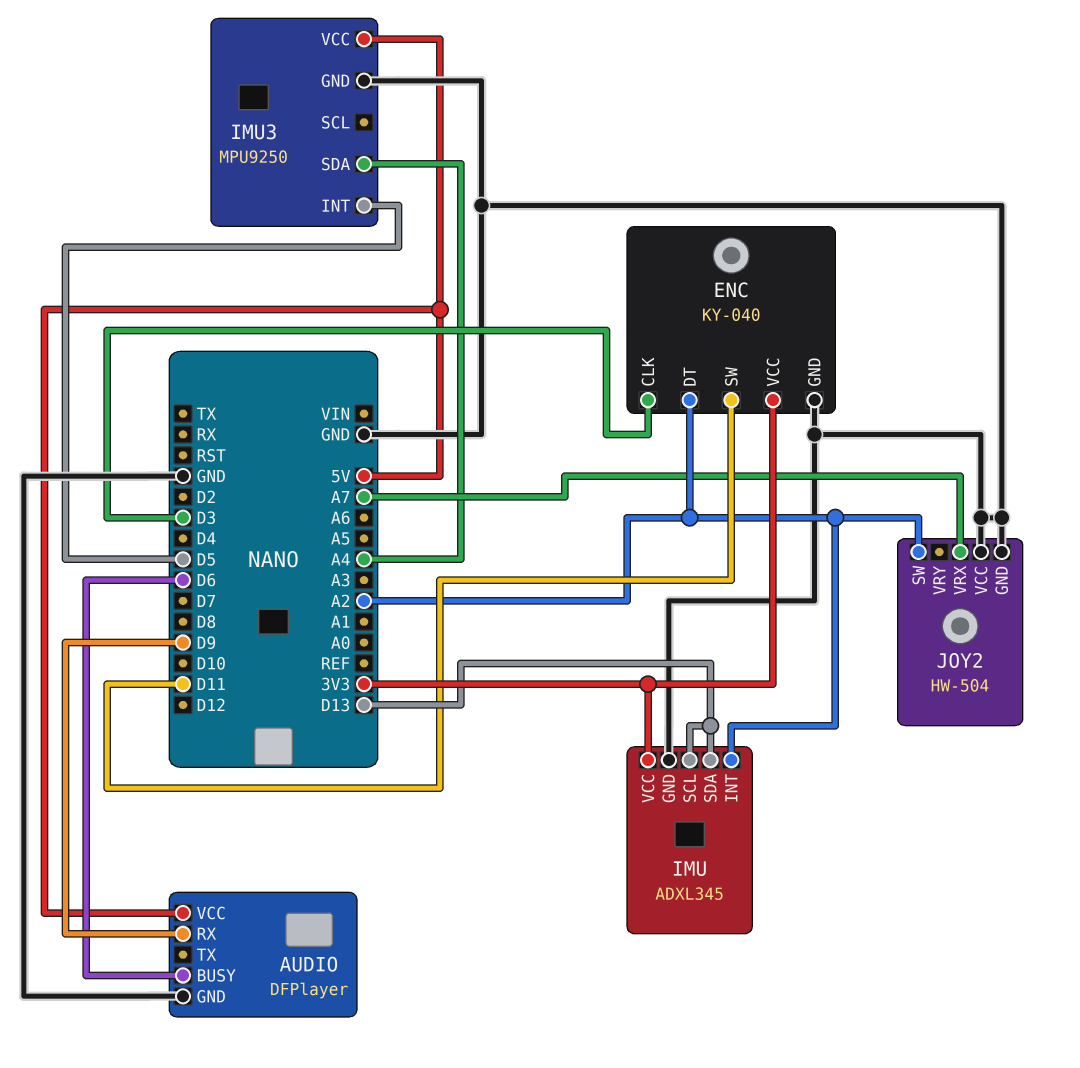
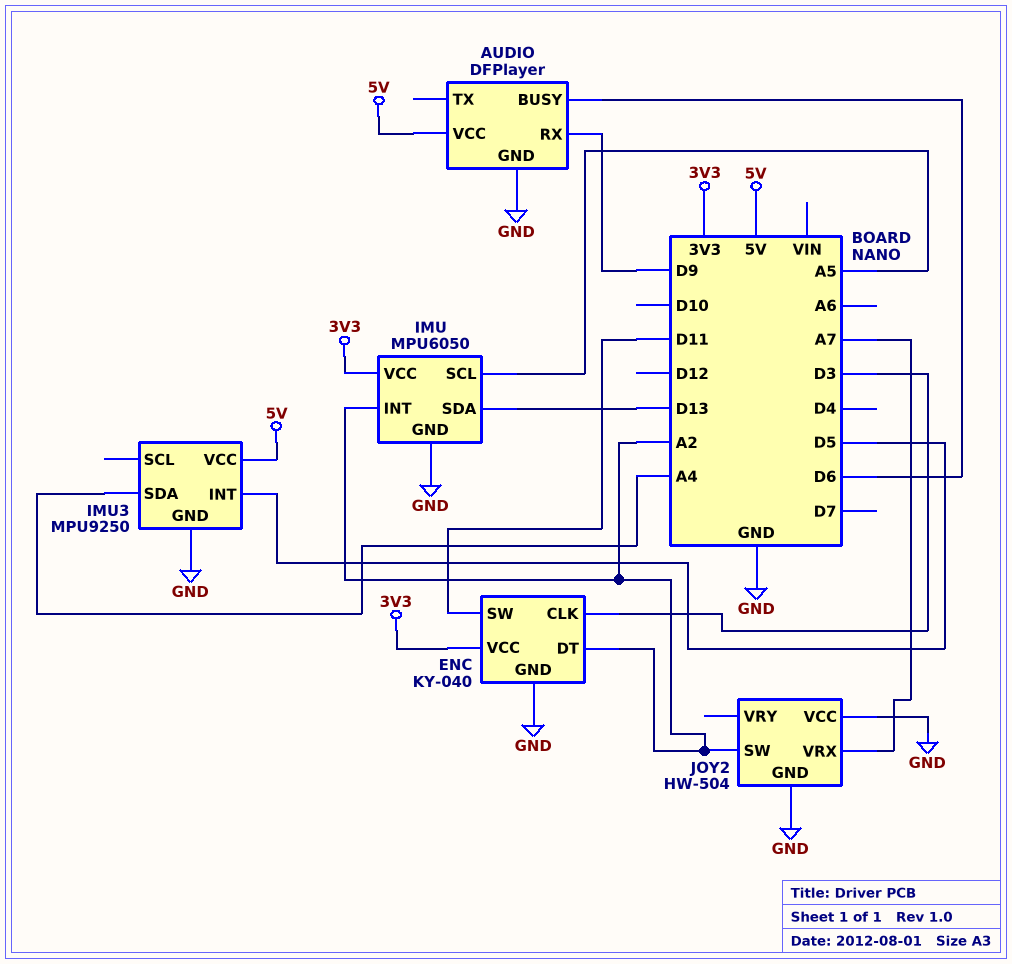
IMU: ADXL345 -> MPU6050
IMU pin SCL: D13 -> A5

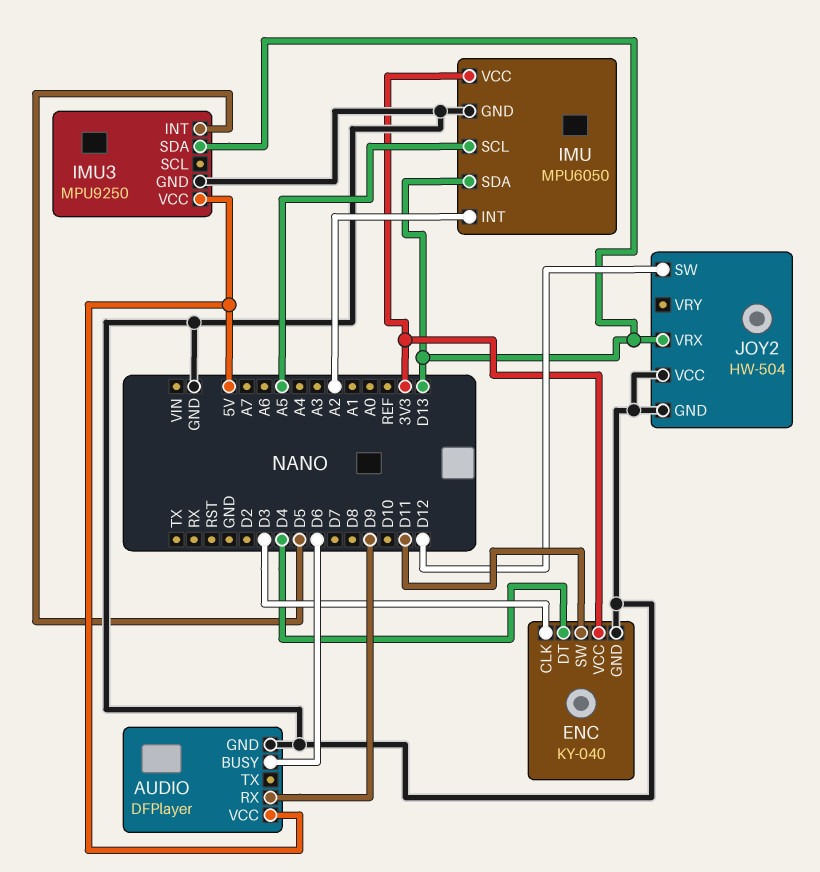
ENC pin DT: A2 -> D4
IMU3 pin SDA: A4 -> D13
JOY2 pin SW: A2 -> D12
JOY2 pin VRX: A7 -> D13

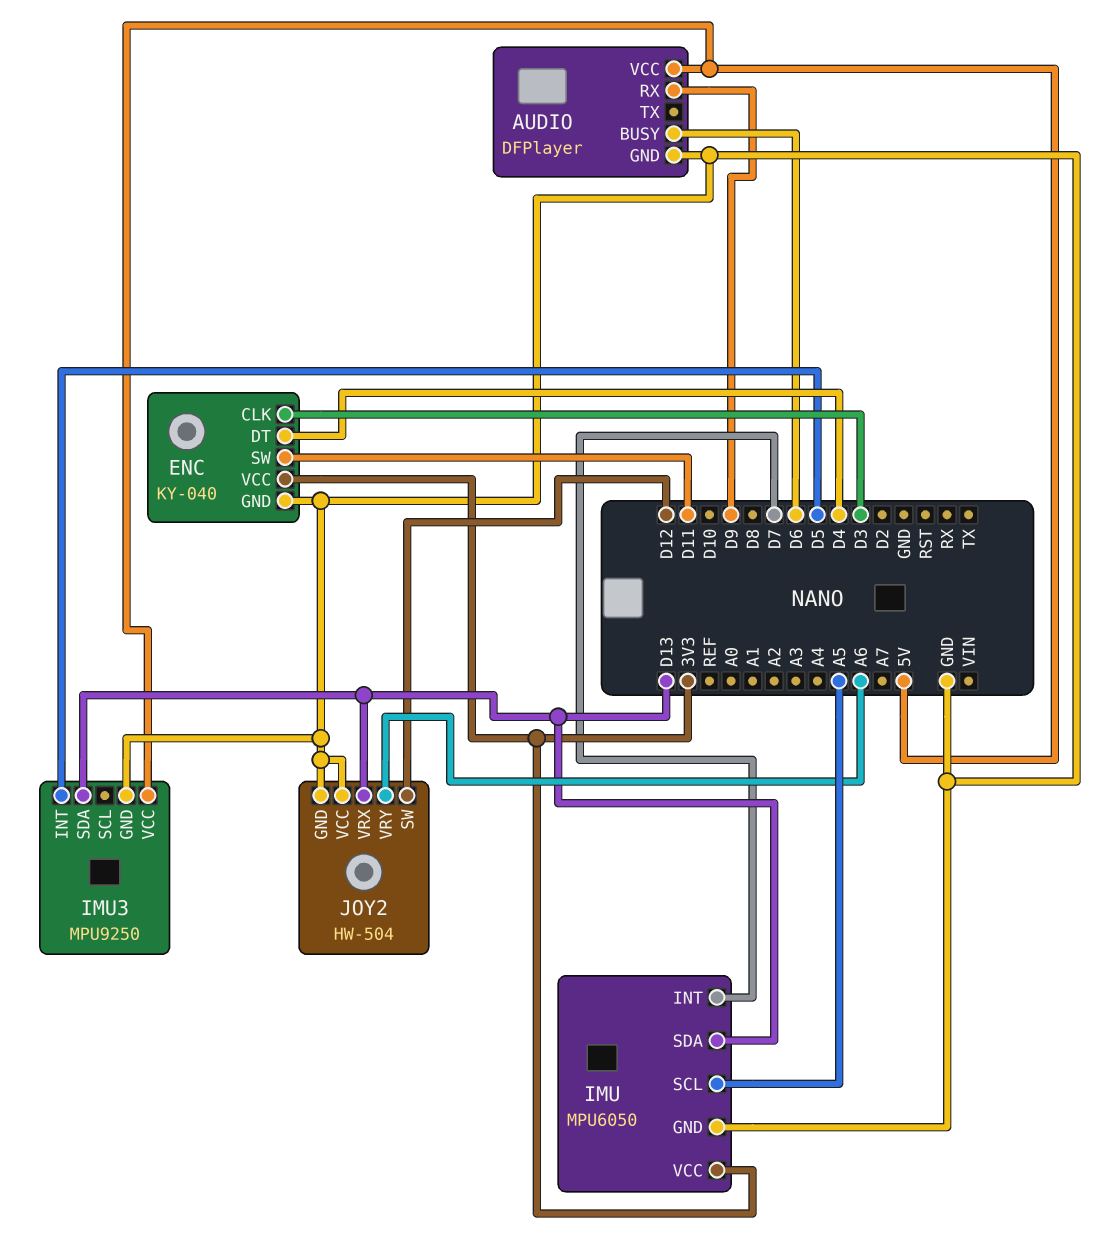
IMU pin INT: A2 -> D7
JOY2 pin VRY: none -> A6

